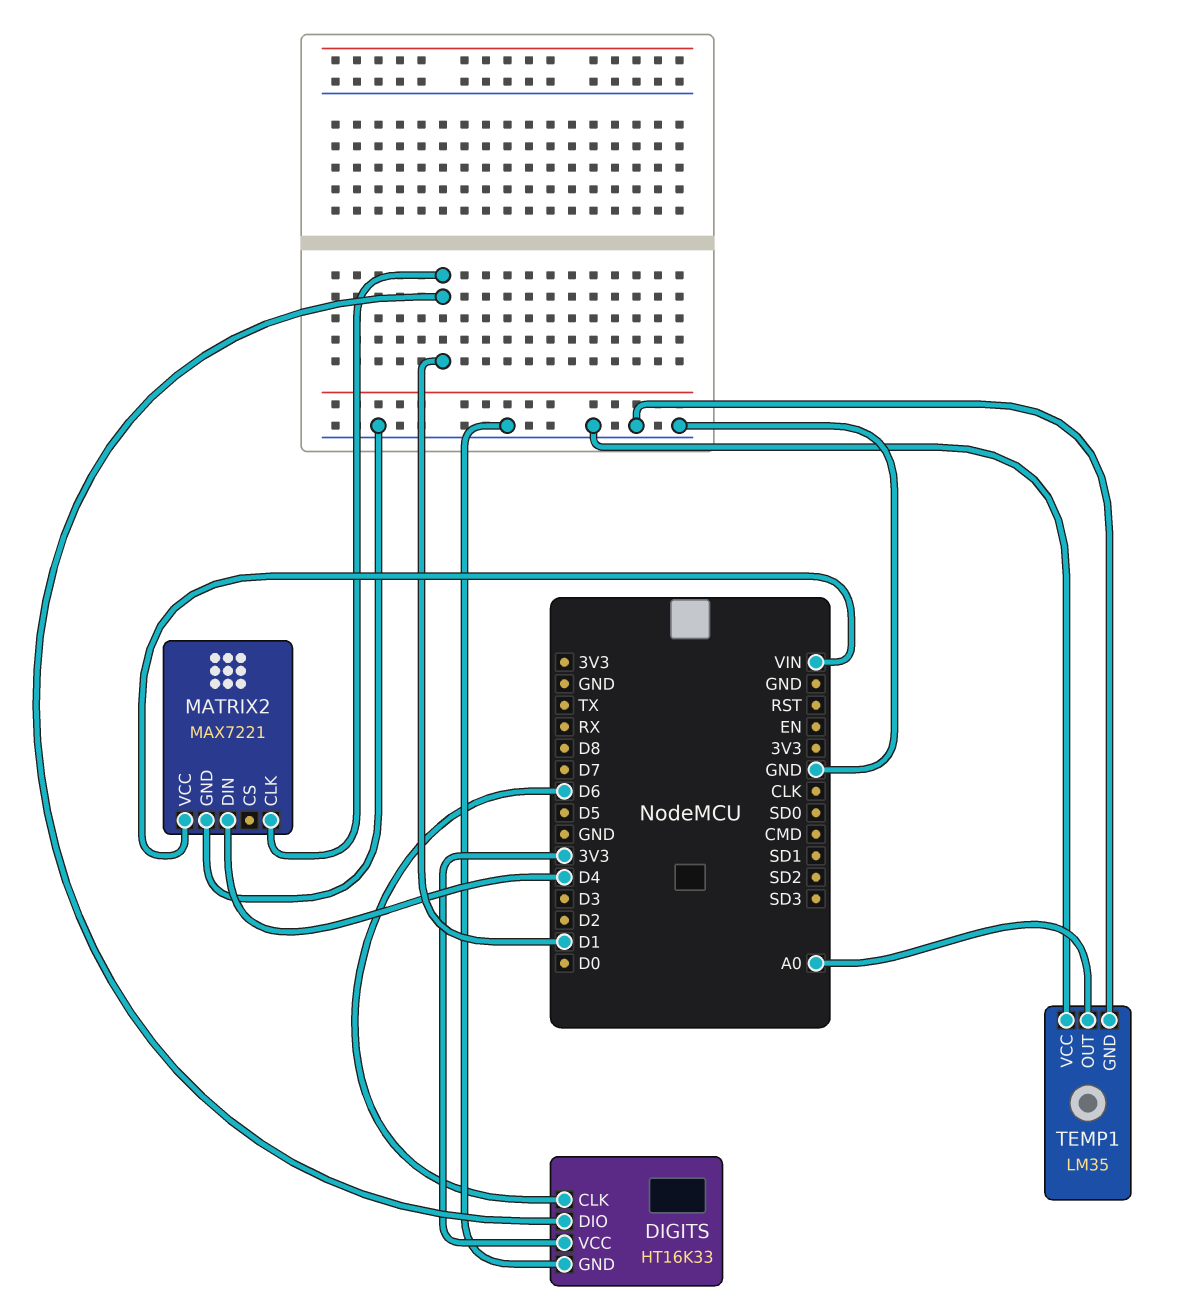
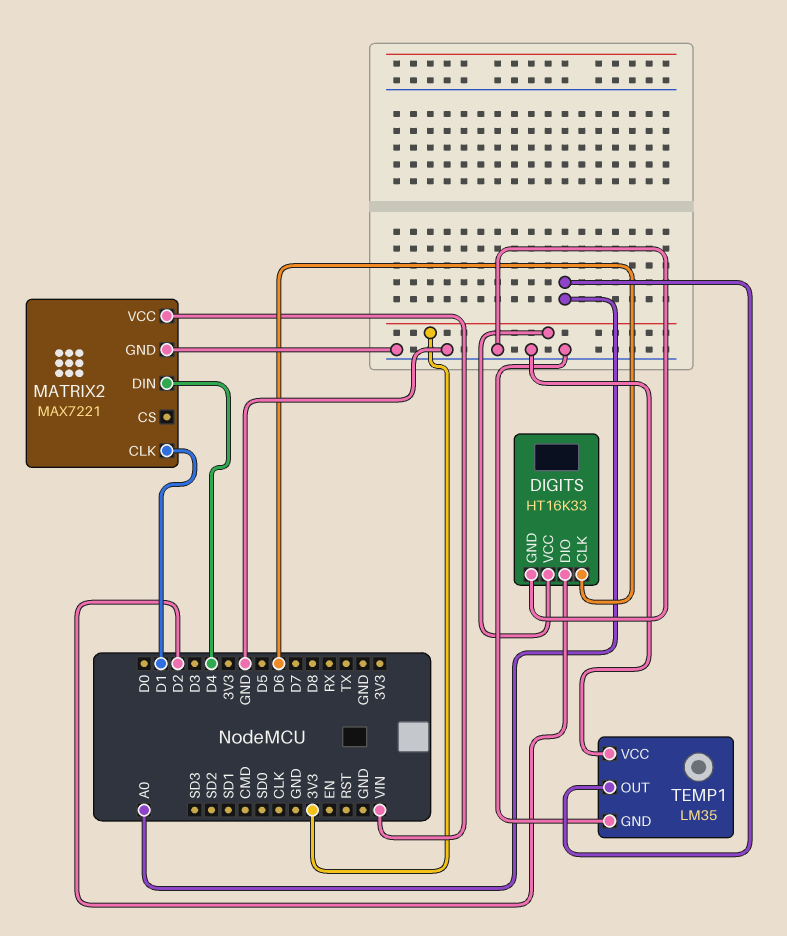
DIGITS pin DIO: D1 -> D2

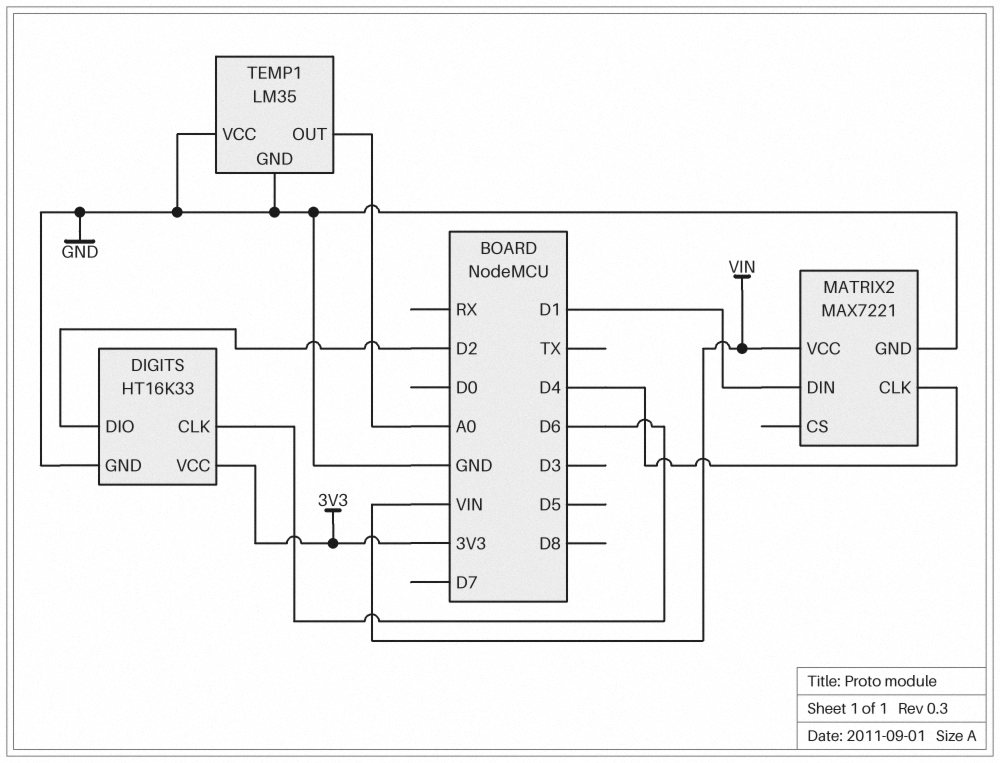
MATRIX2 pin CLK: D1 -> D4
MATRIX2 pin DIN: D4 -> D1

